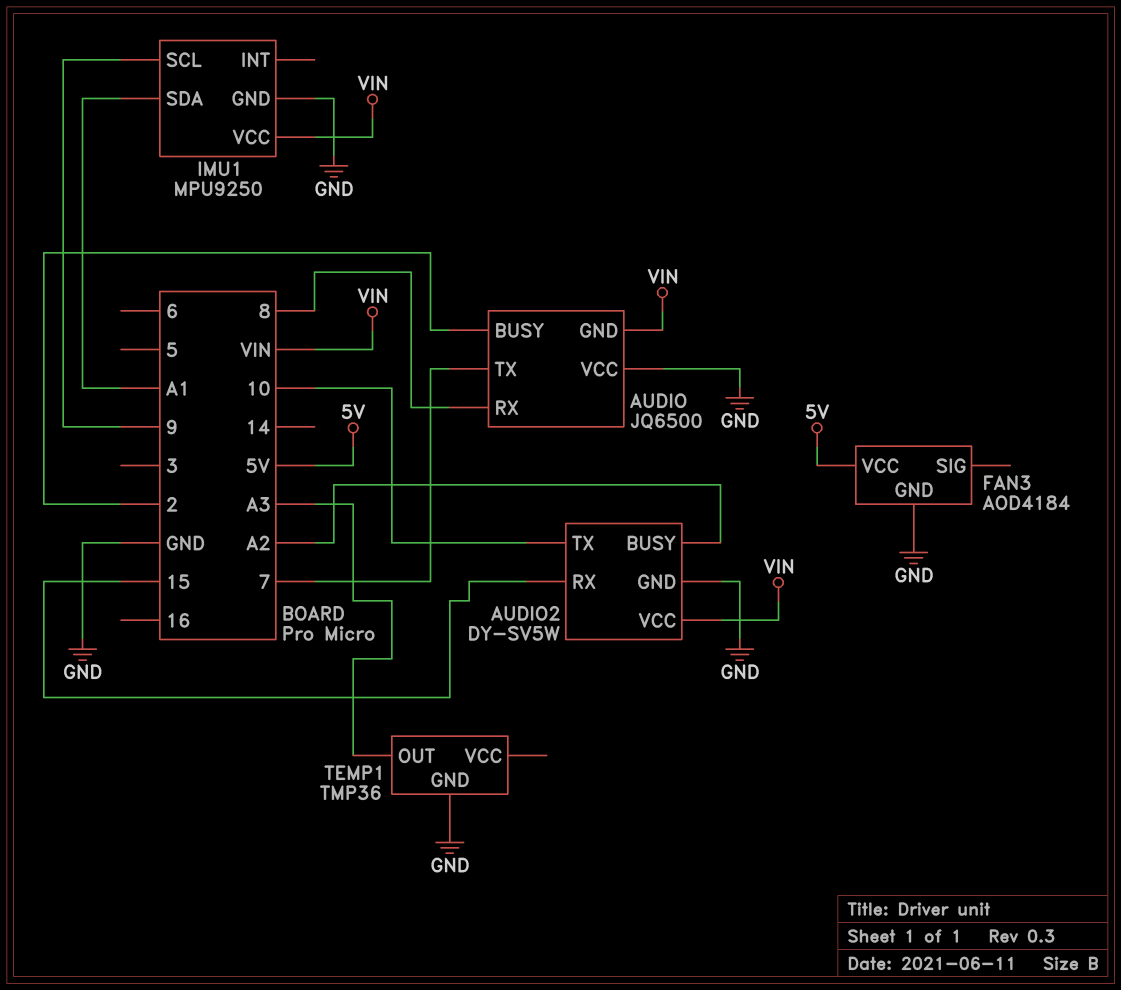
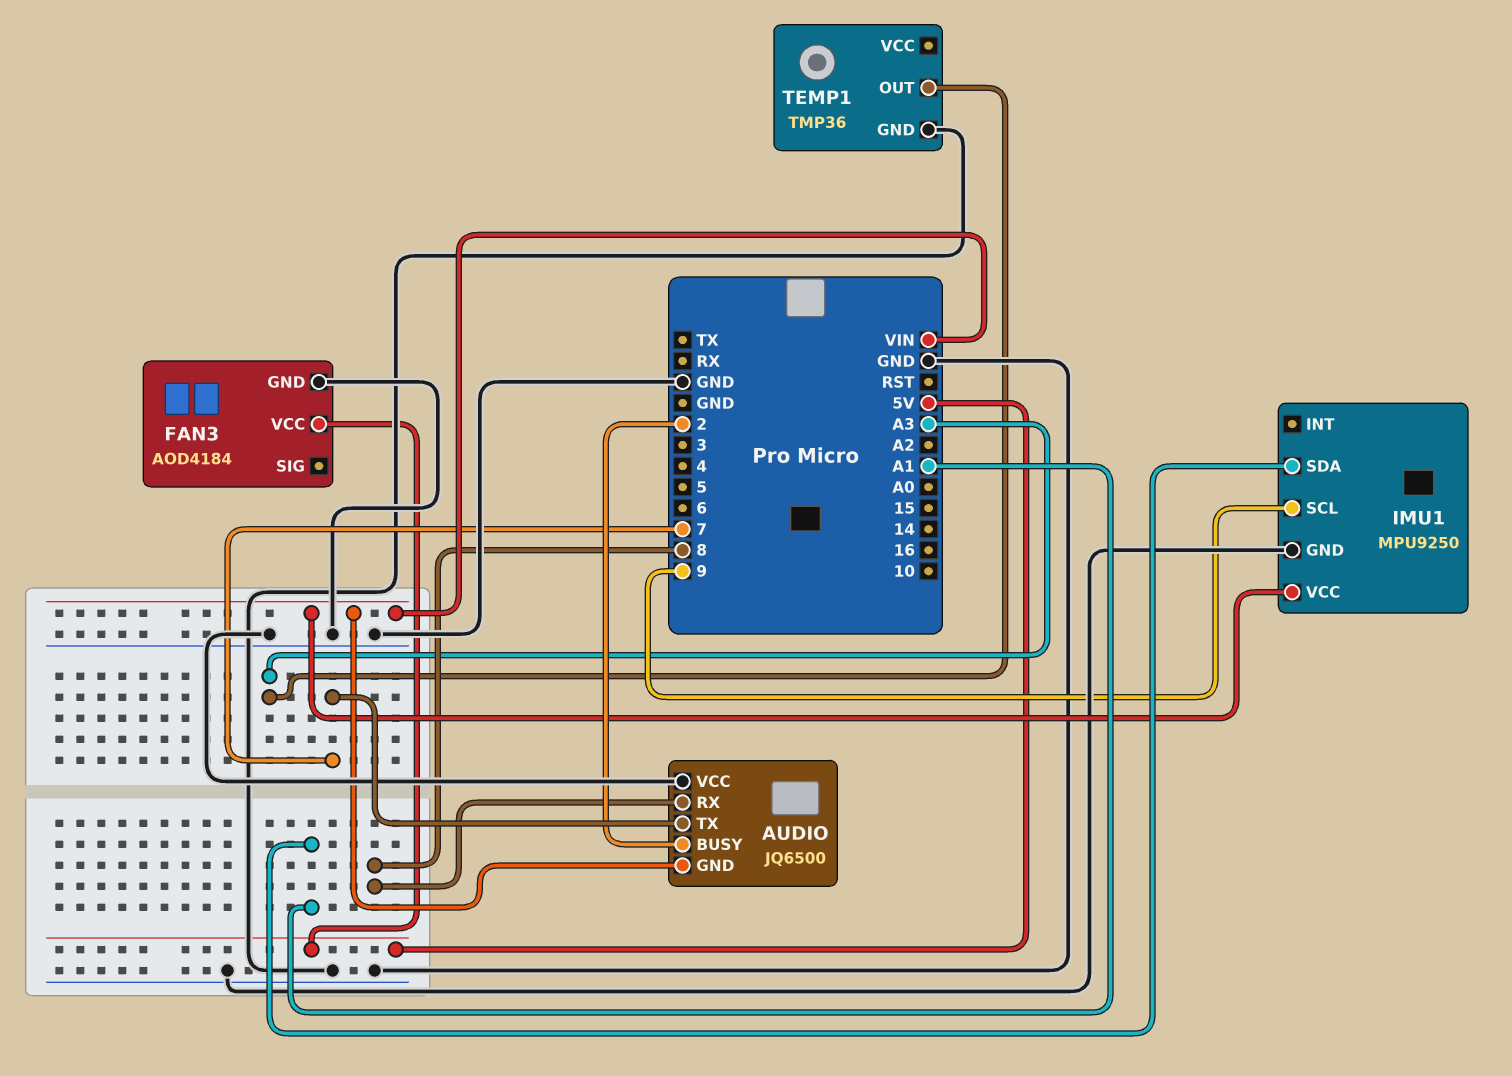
AUDIO2: DY-SV5W -> none
AUDIO2 pin BUSY: A2 -> none
AUDIO2 pin GND: GND -> none
AUDIO2 pin RX: 15 -> none
AUDIO2 pin TX: 10 -> none
AUDIO2 pin VCC: VIN -> none

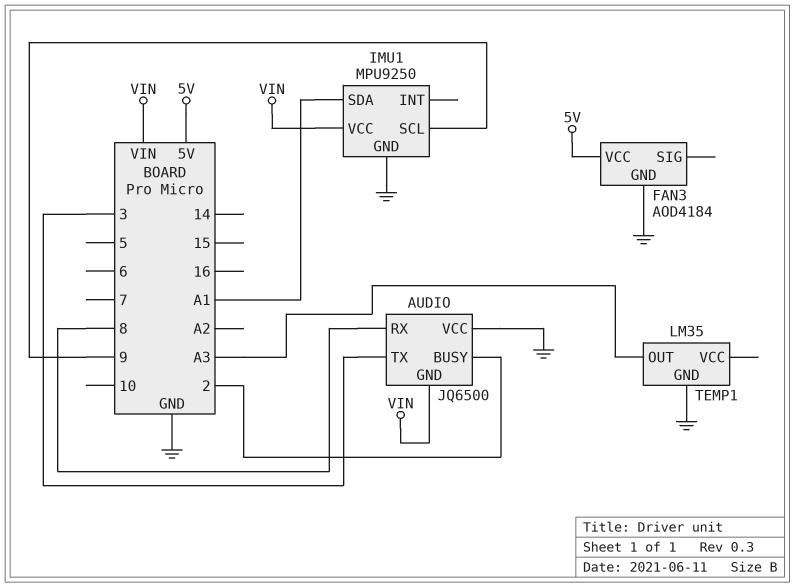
AUDIO pin TX: 7 -> 3
TEMP1: TMP36 -> LM35

